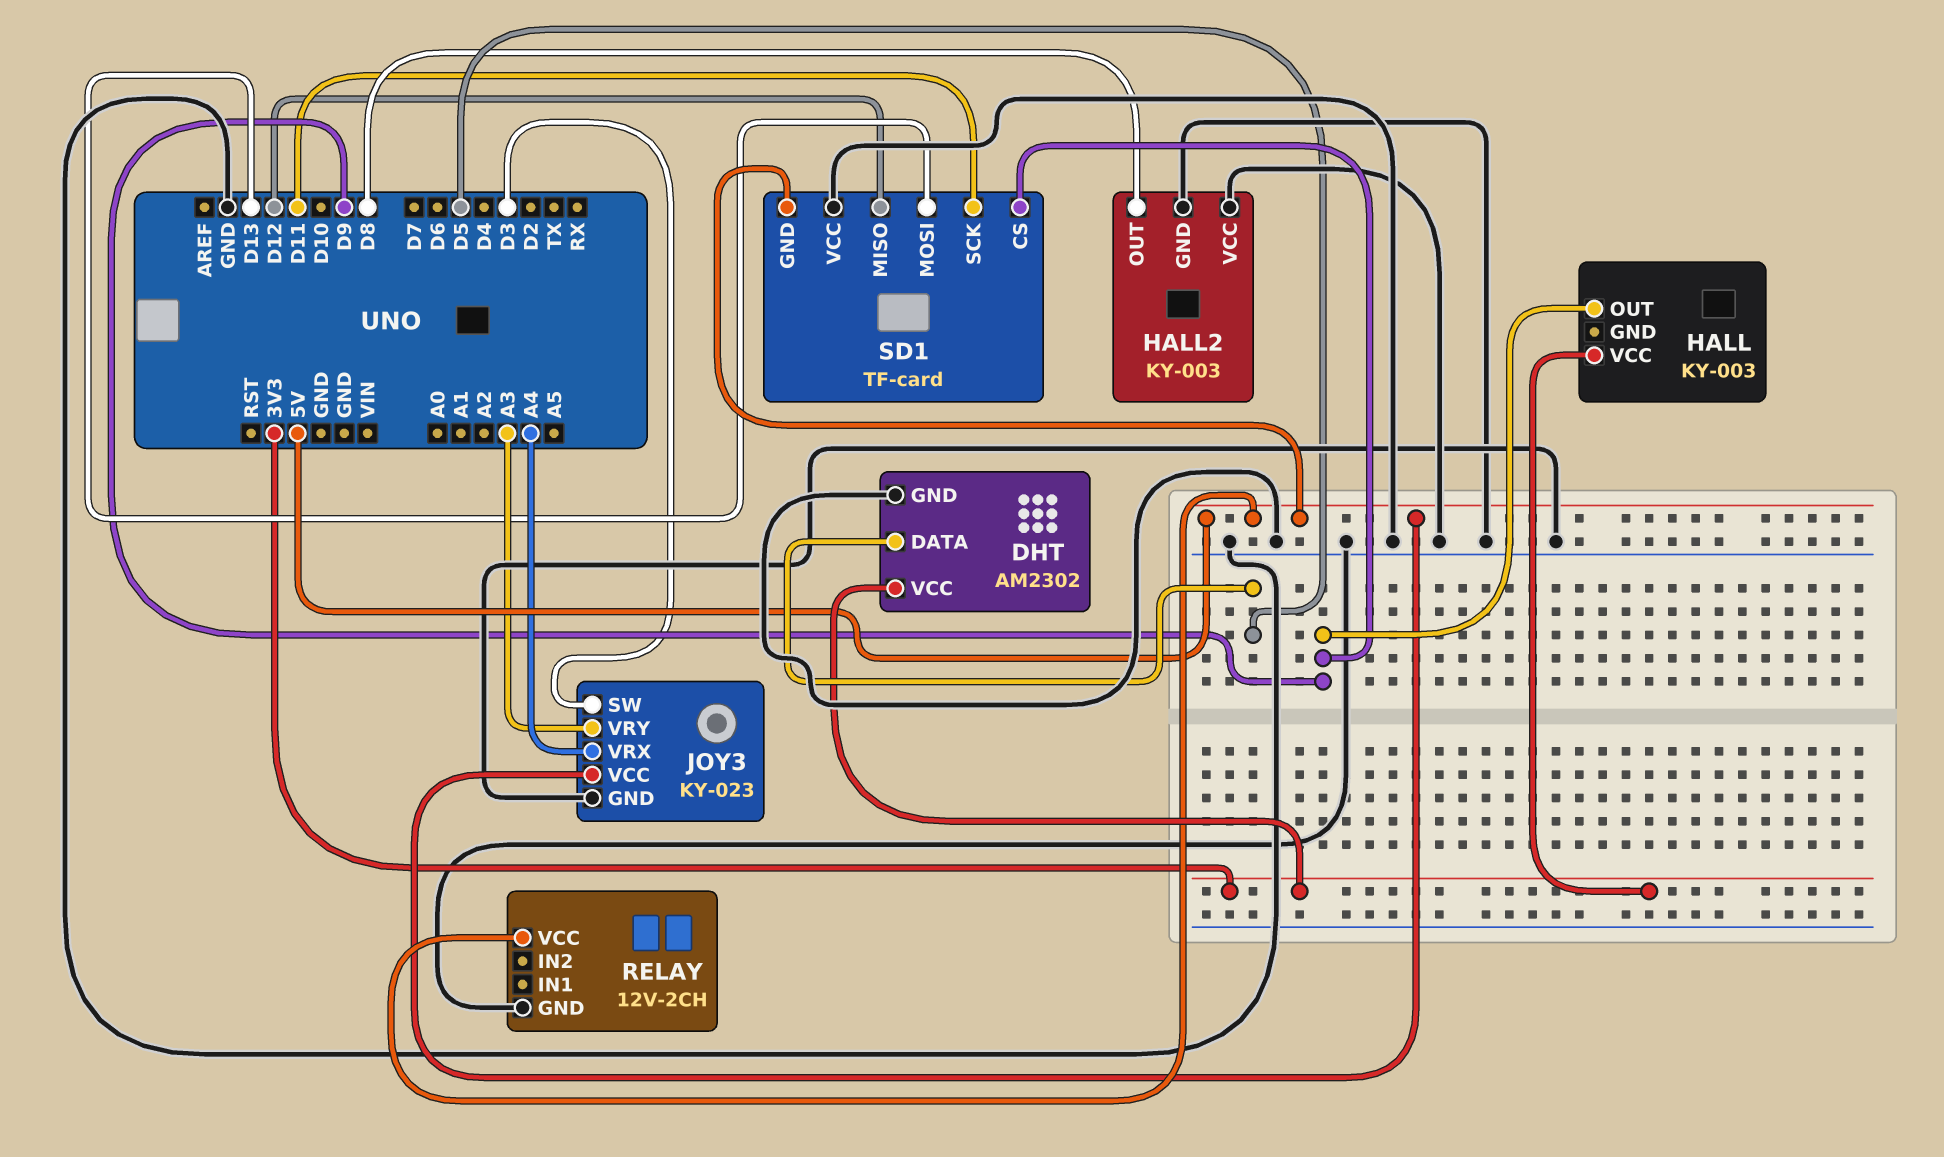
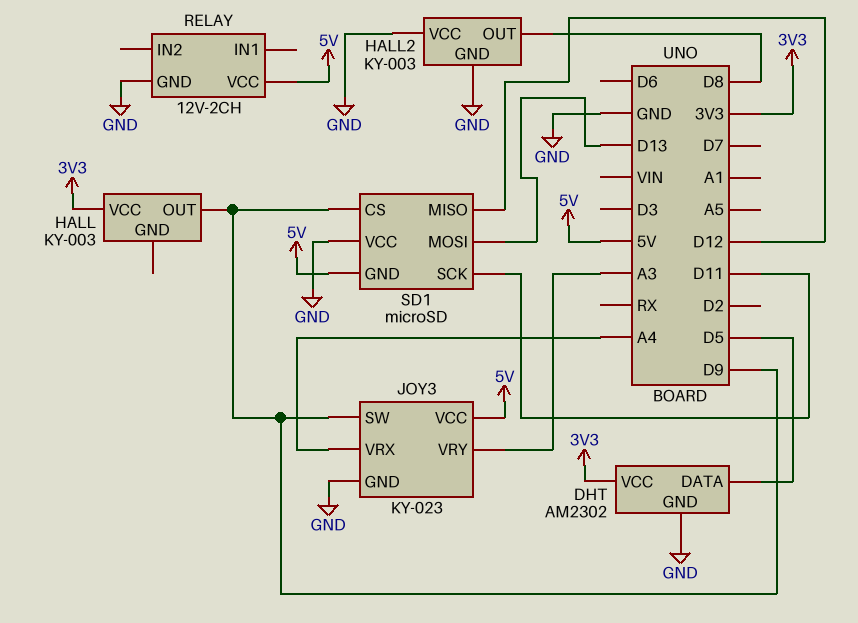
JOY3 pin SW: D3 -> D9
SD1: TF-card -> microSD

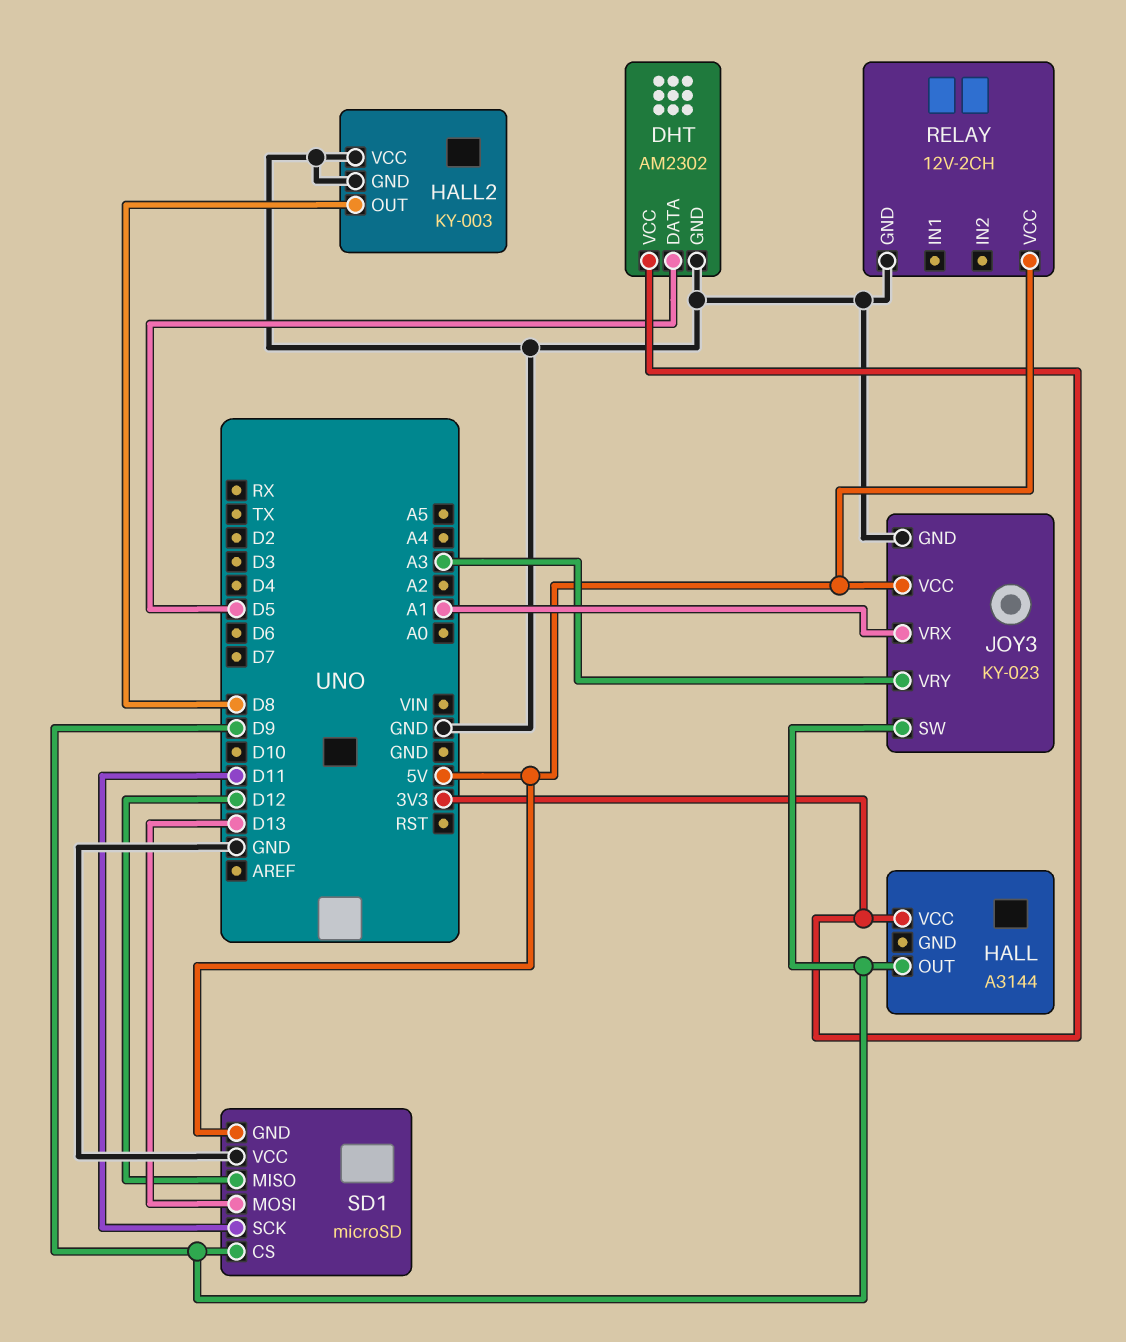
HALL: KY-003 -> A3144
JOY3 pin VRX: A4 -> A1

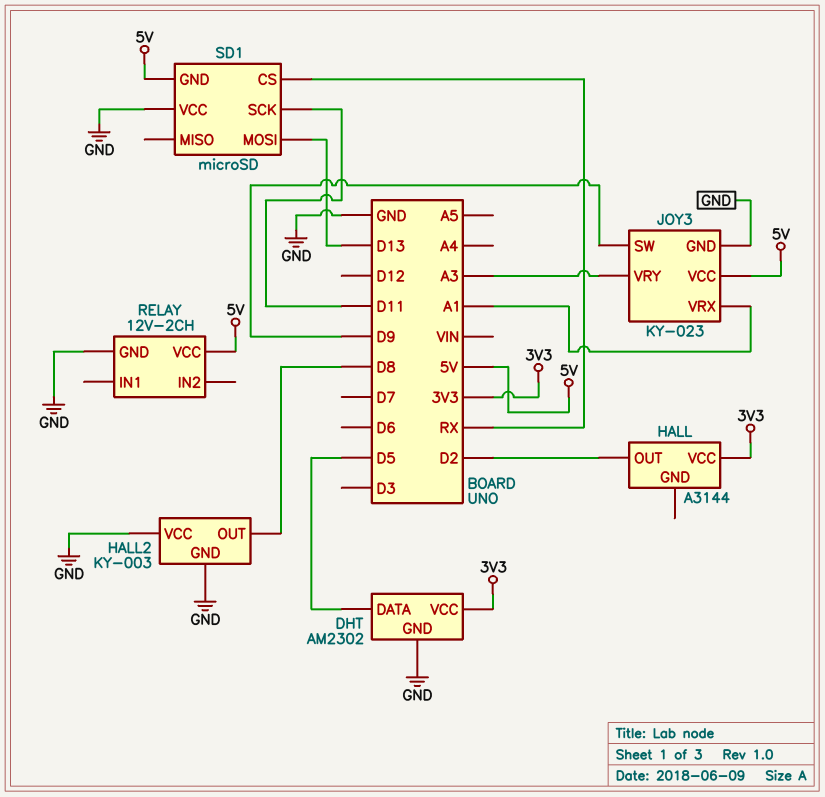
HALL pin OUT: D9 -> D2
SD1 pin CS: D9 -> RX
SD1 pin MISO: D12 -> none

